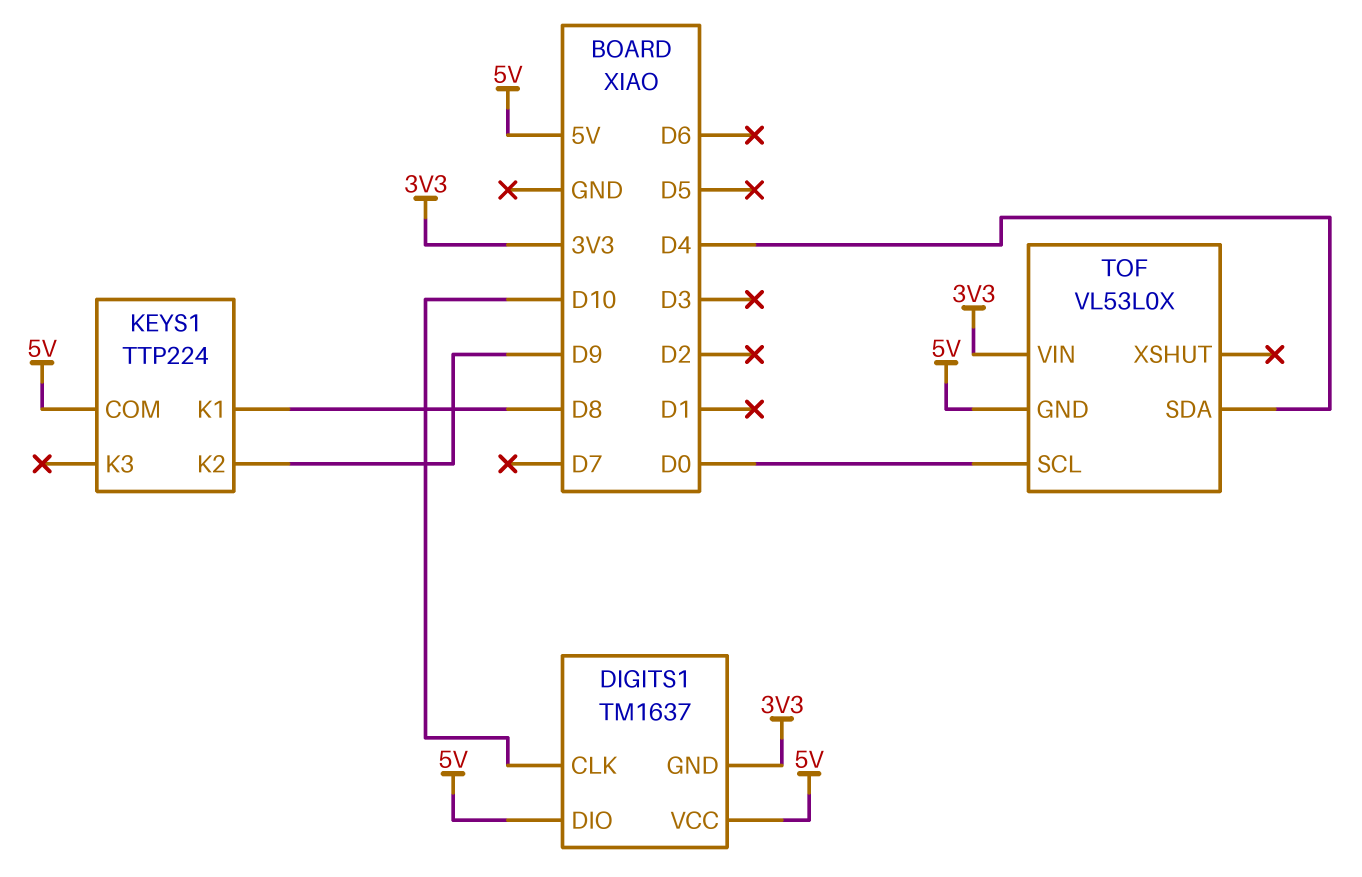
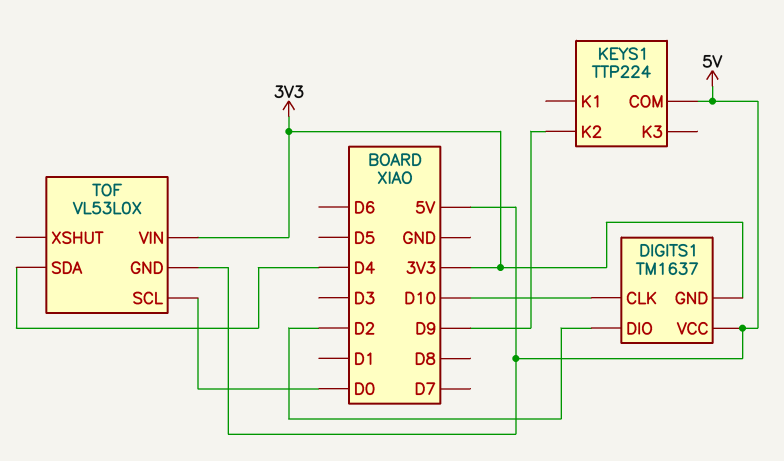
DIGITS1 pin DIO: 5V -> D2
KEYS1 pin K1: D8 -> none

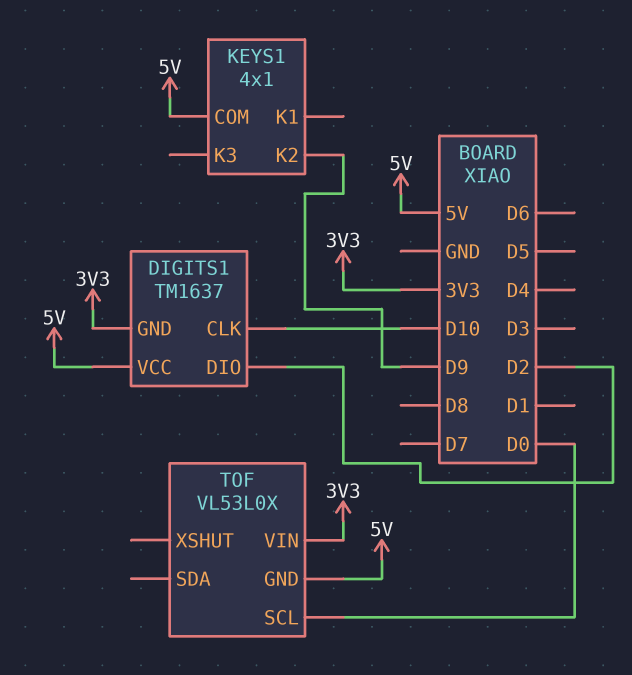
KEYS1: TTP224 -> 4x1
TOF pin SDA: D4 -> none

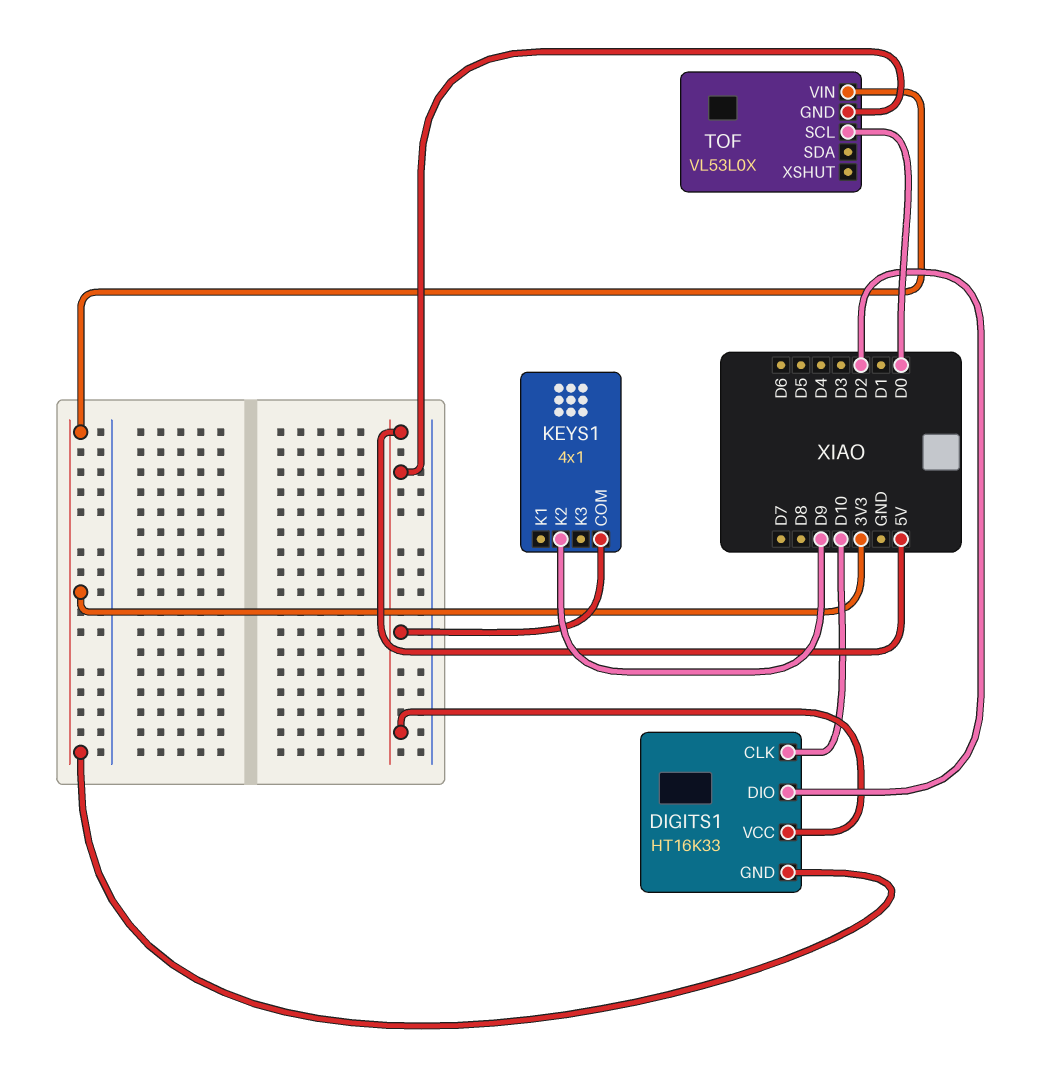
DIGITS1: TM1637 -> HT16K33

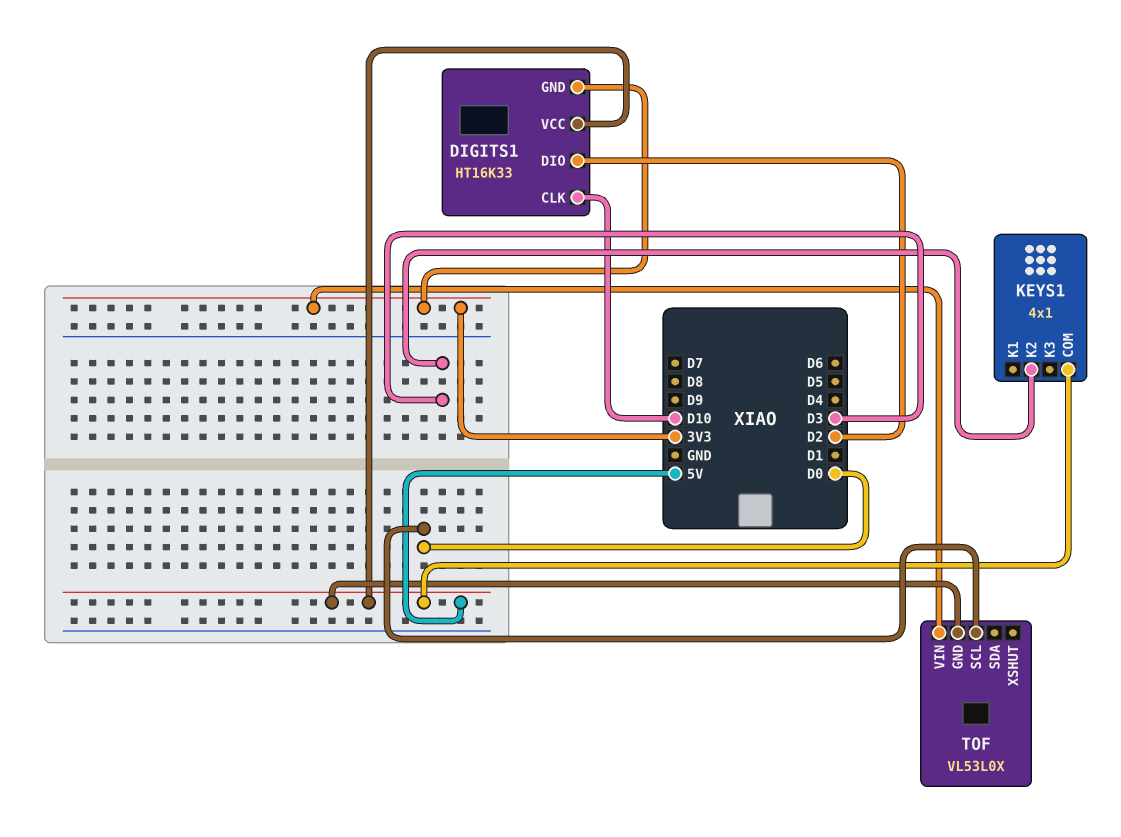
KEYS1 pin K2: D9 -> D3

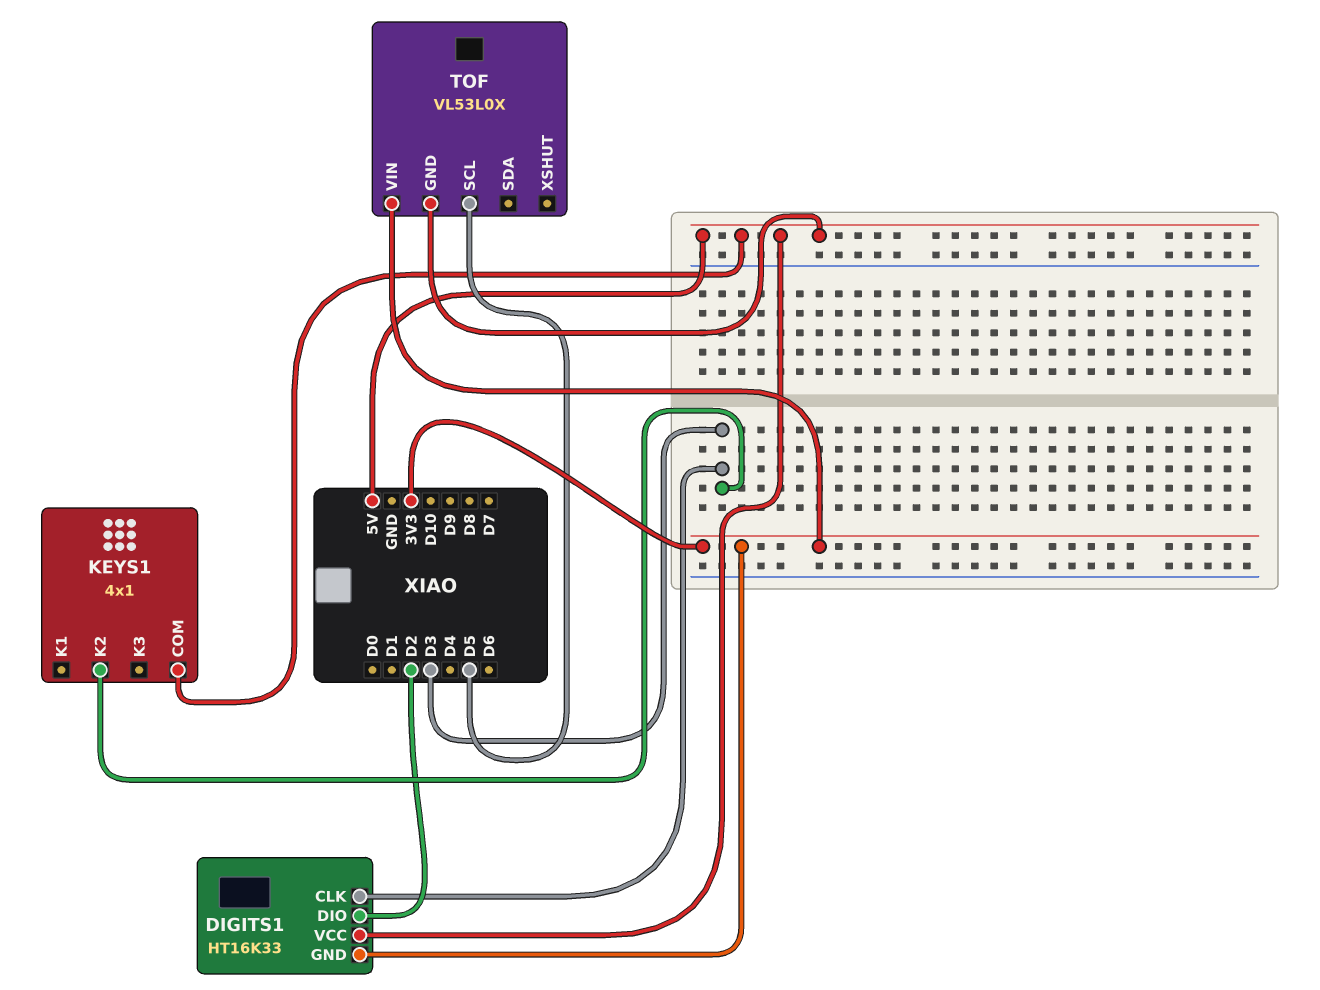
DIGITS1 pin CLK: D10 -> D3
TOF pin SCL: D0 -> D5

